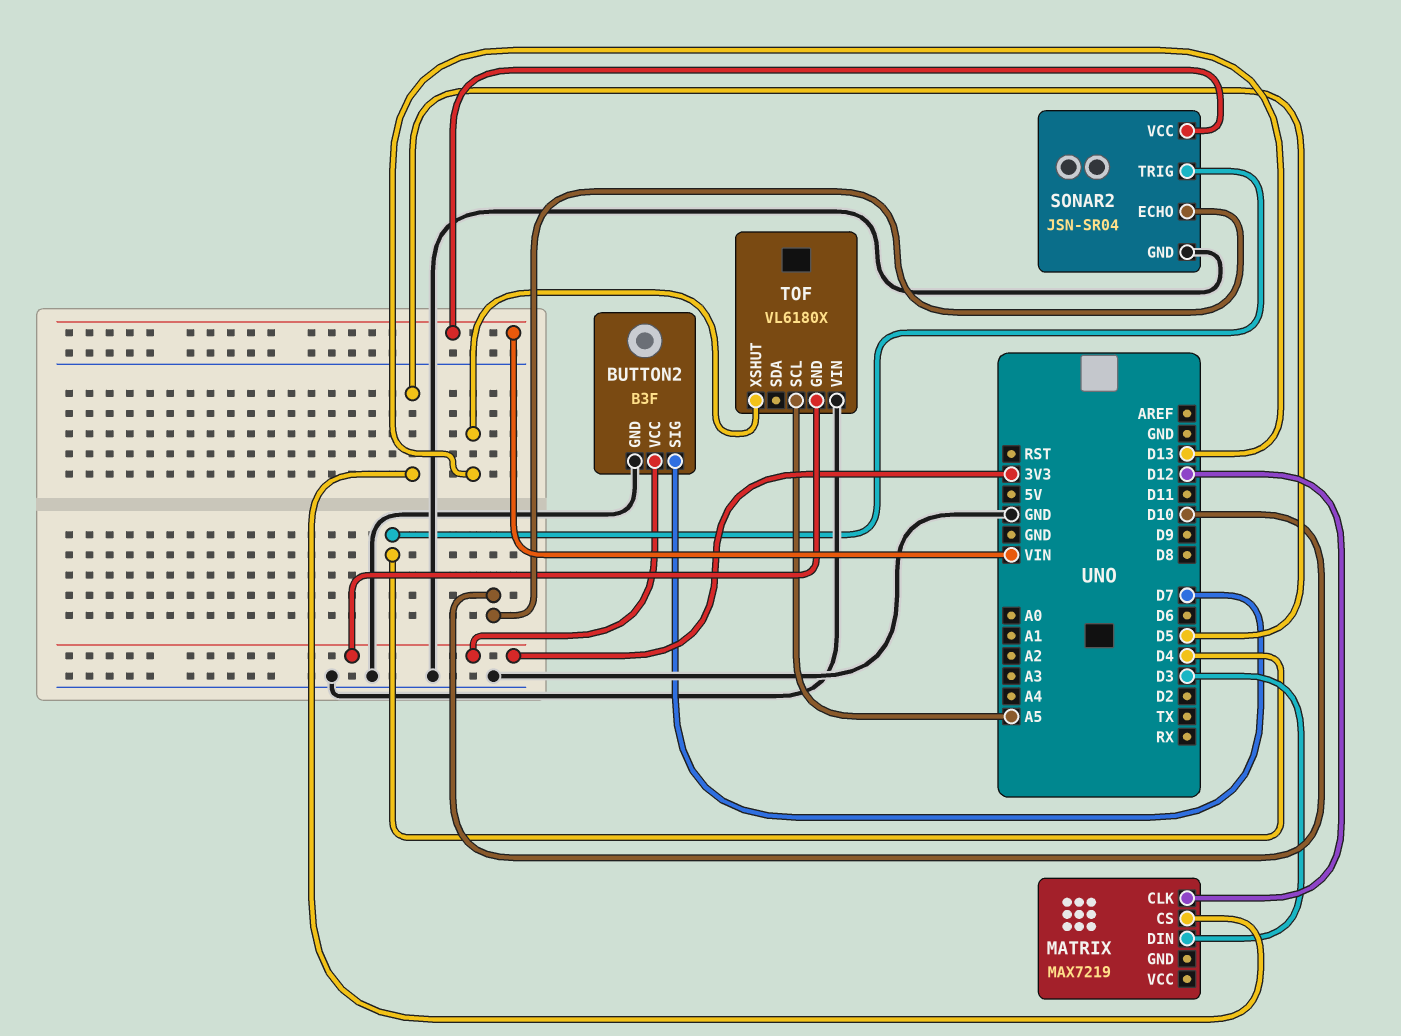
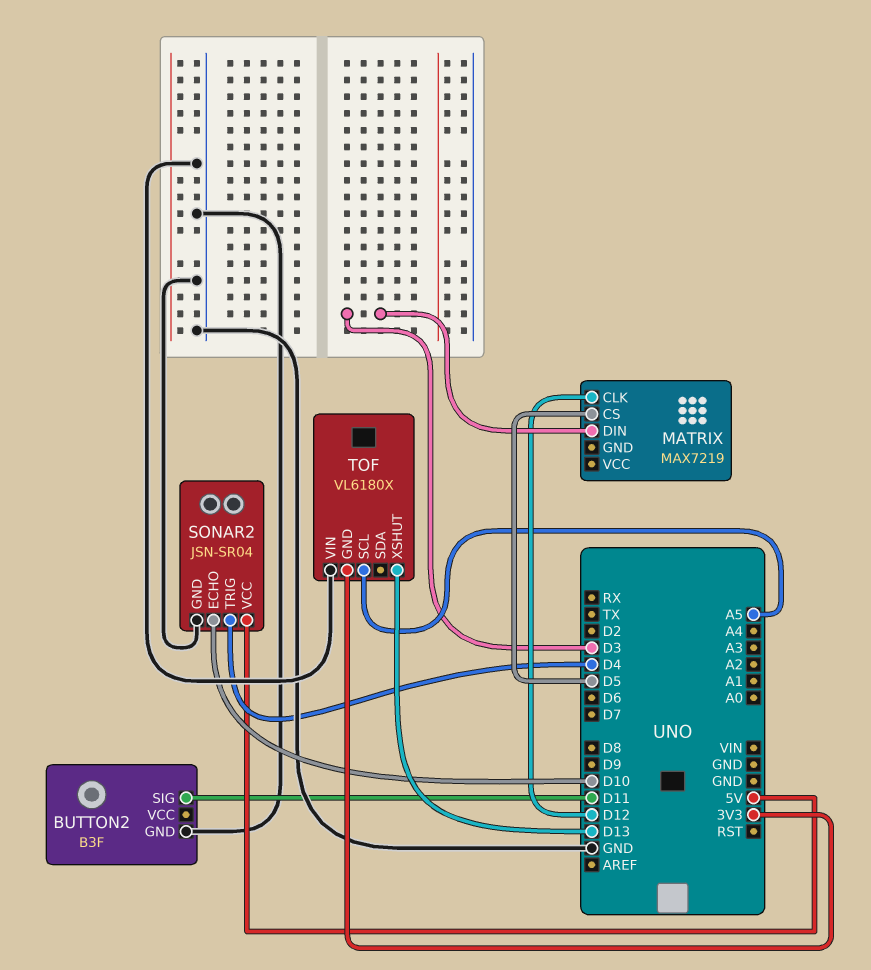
BUTTON2 pin SIG: D7 -> D11
BUTTON2 pin VCC: 3V3 -> none
SONAR2 pin VCC: VIN -> 5V

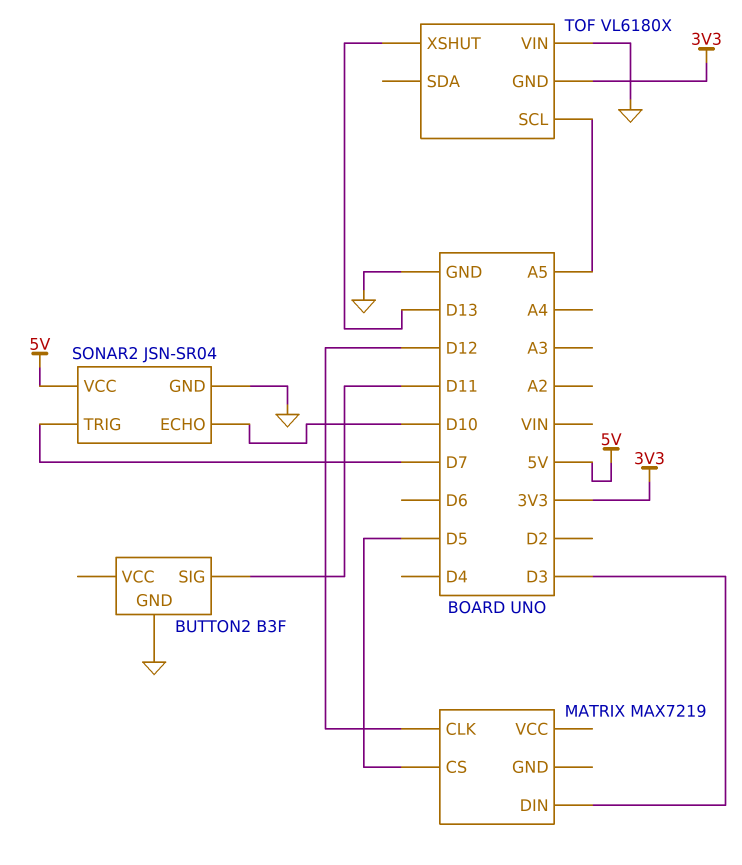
SONAR2 pin TRIG: D4 -> D7

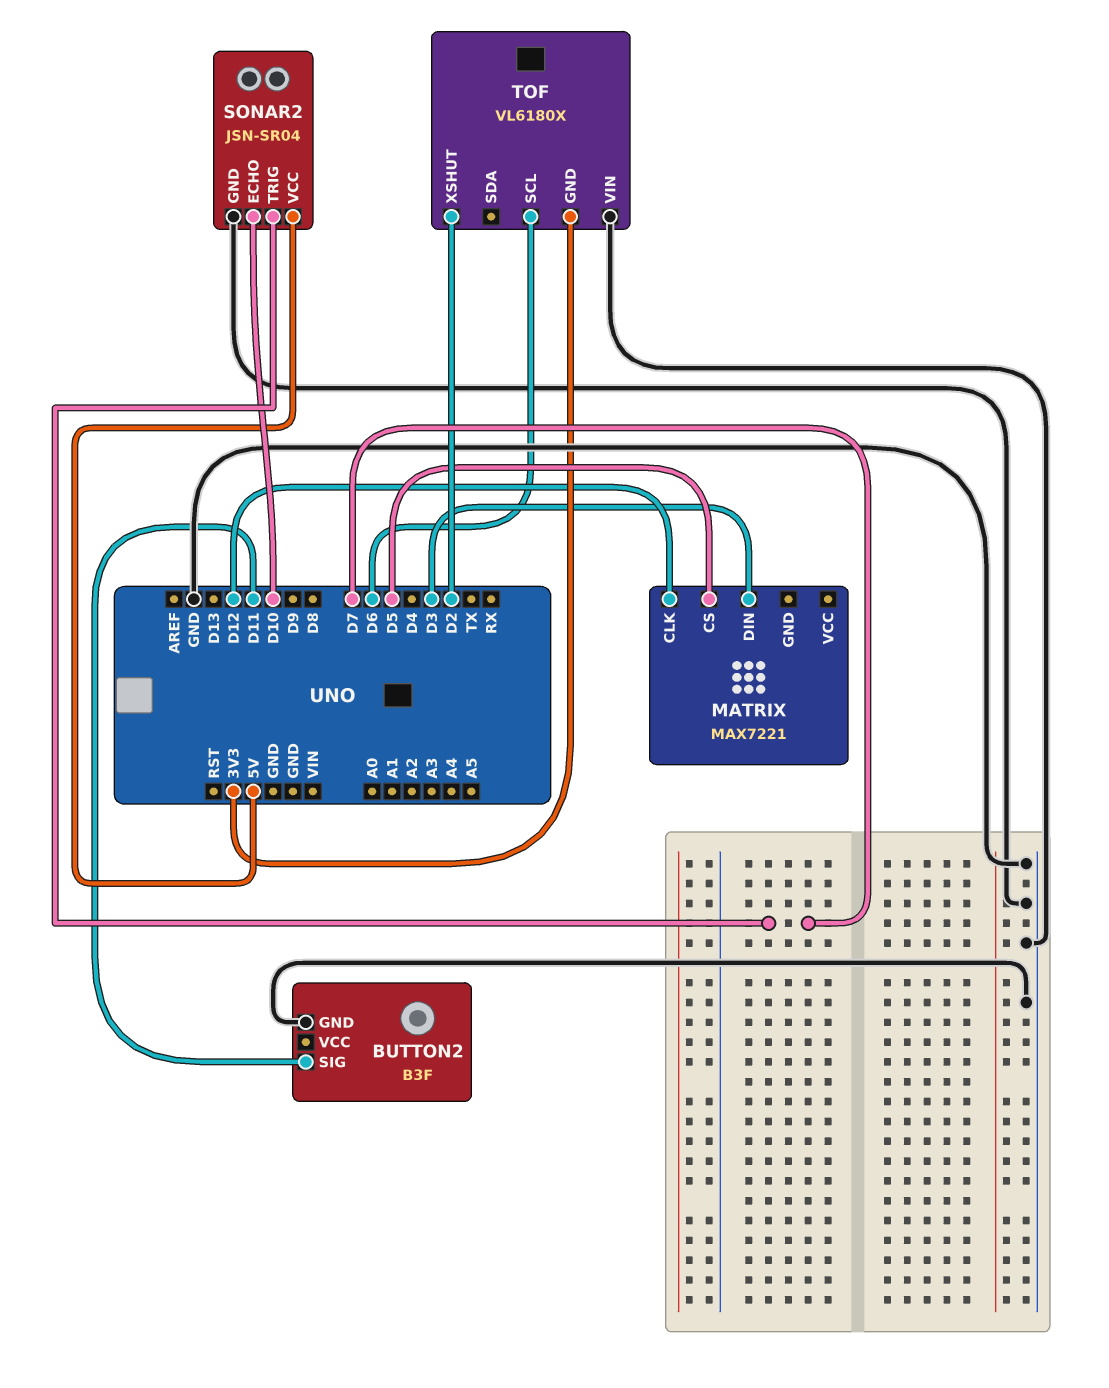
MATRIX: MAX7219 -> MAX7221
TOF pin SCL: A5 -> D6
TOF pin XSHUT: D13 -> D2

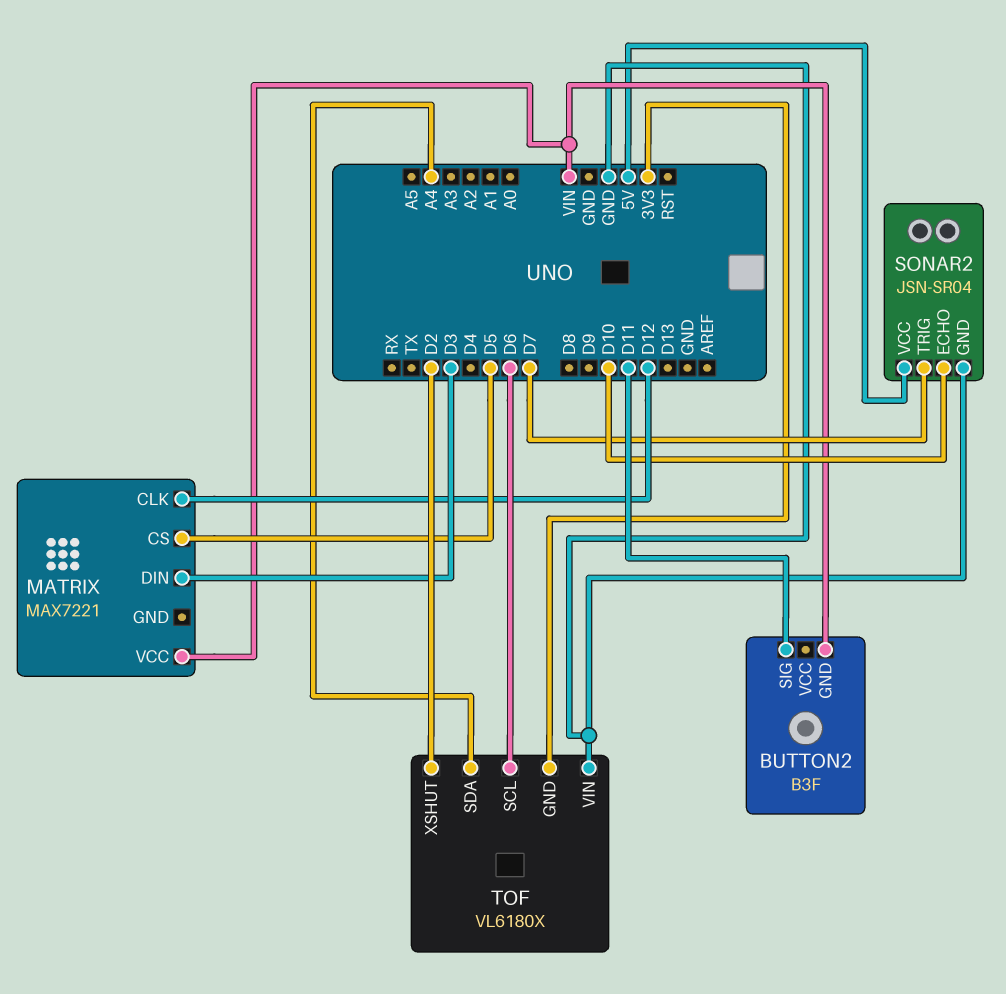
BUTTON2 pin GND: GND -> VIN
MATRIX pin VCC: none -> VIN
TOF pin SDA: none -> A4

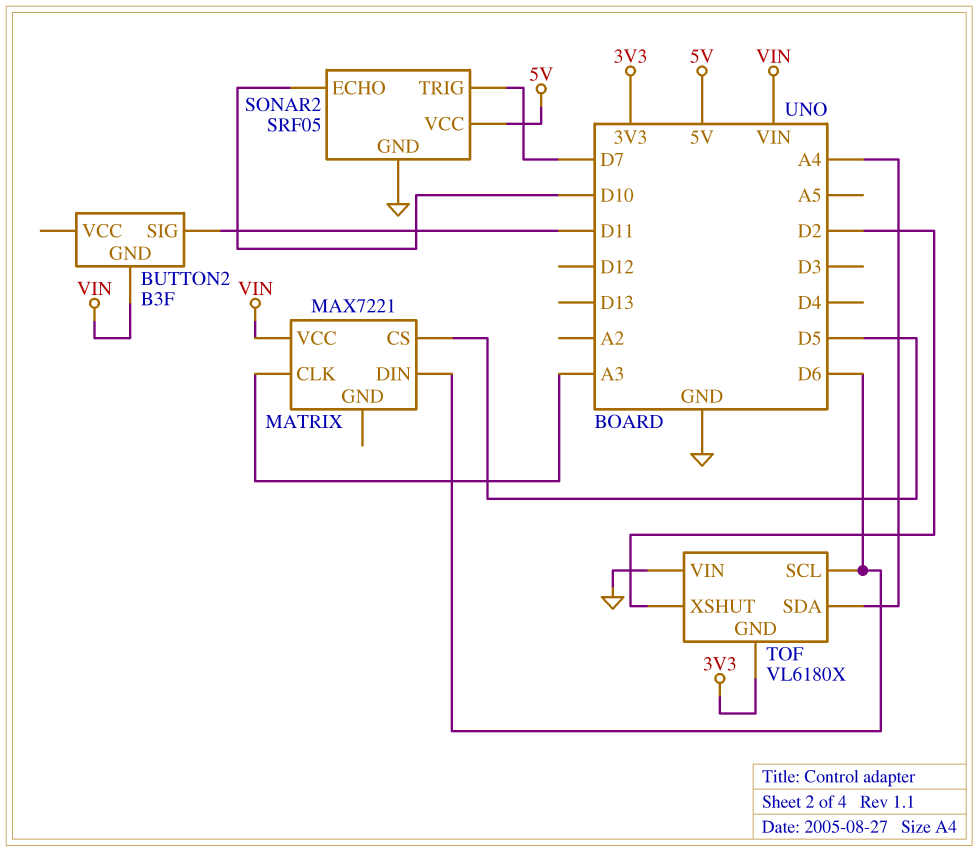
MATRIX pin CLK: D12 -> A3
MATRIX pin DIN: D3 -> D6
SONAR2: JSN-SR04 -> SRF05

